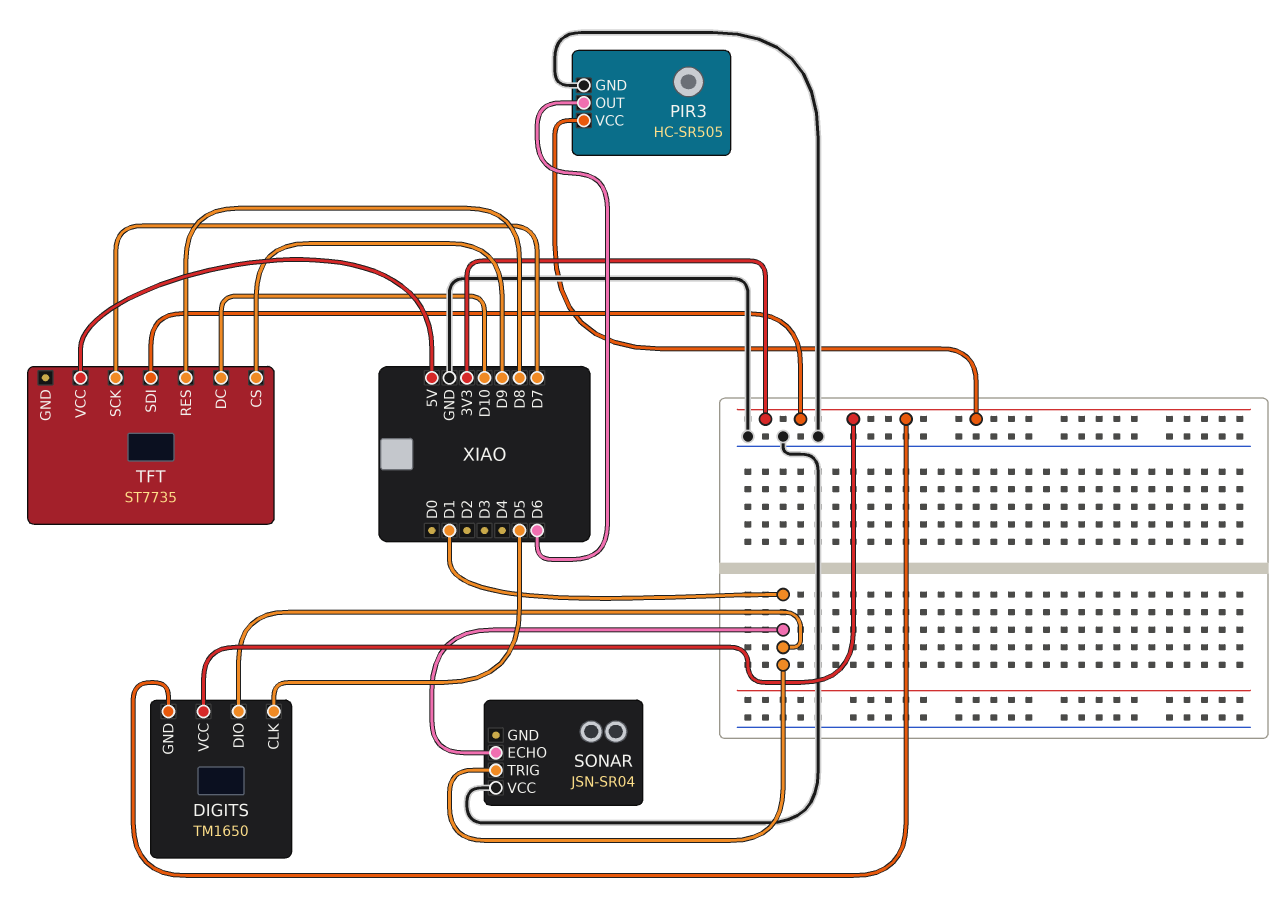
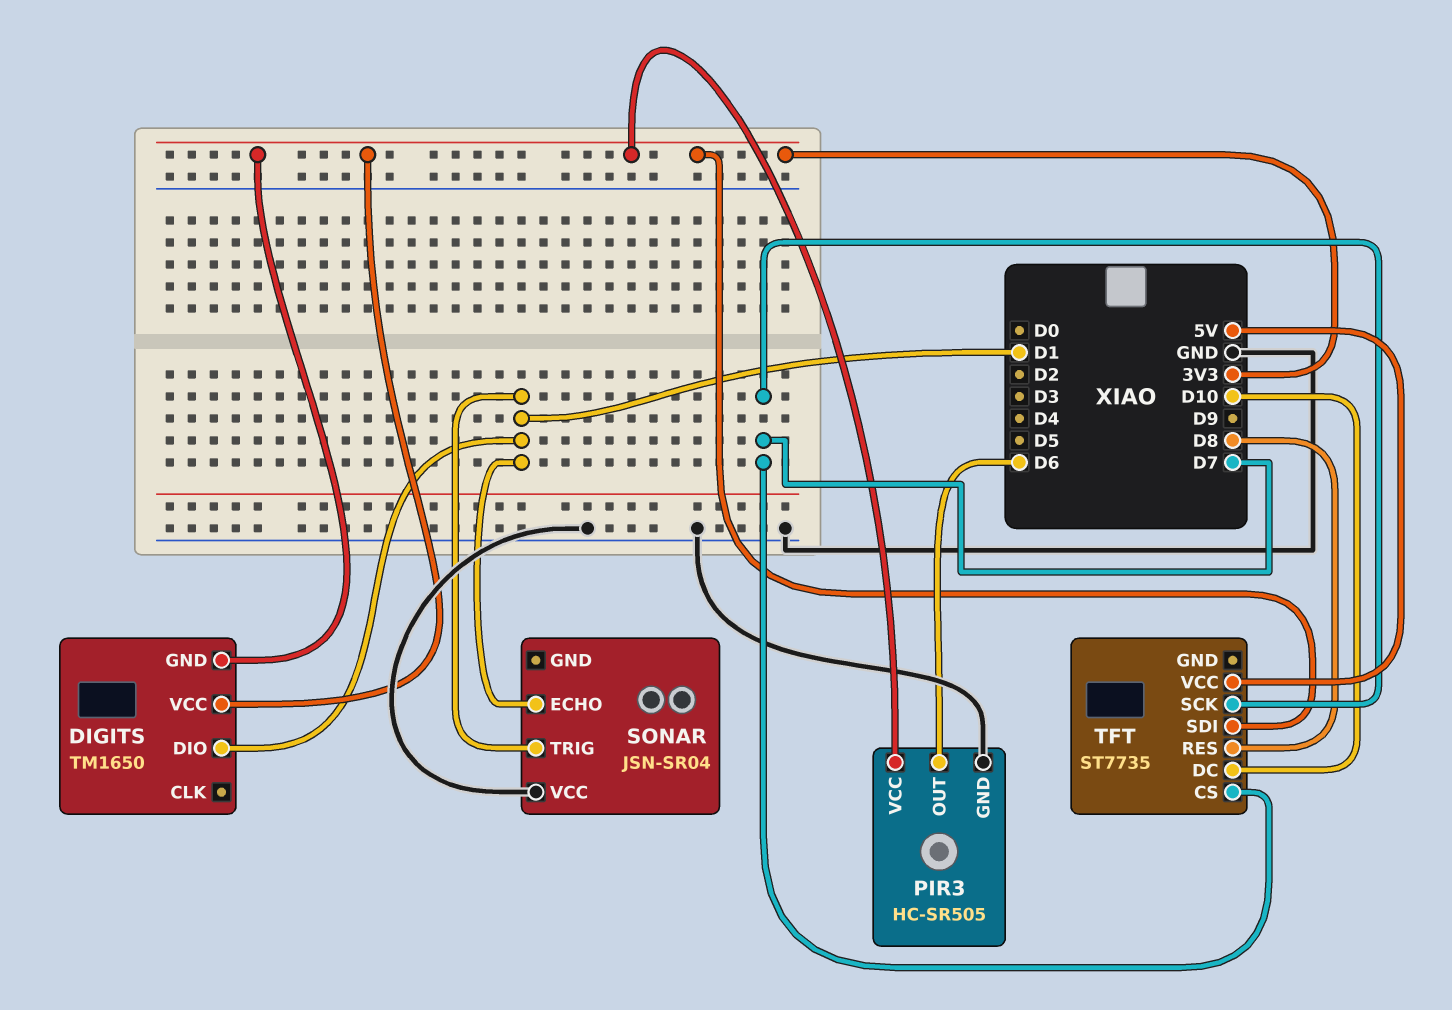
DIGITS pin CLK: D5 -> none
TFT pin CS: D9 -> D7

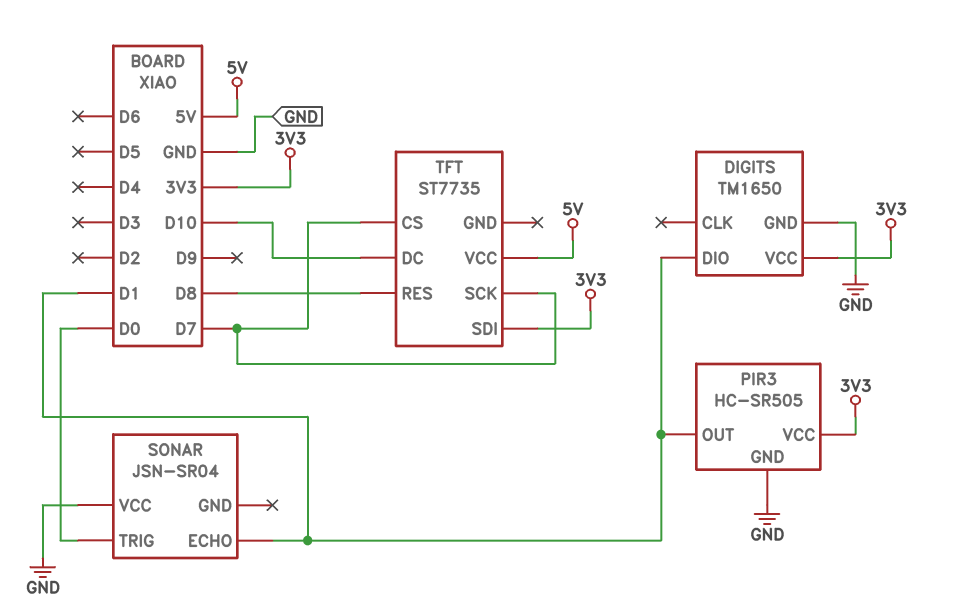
DIGITS pin GND: 3V3 -> GND
PIR3 pin OUT: D6 -> D1
SONAR pin TRIG: D1 -> D0

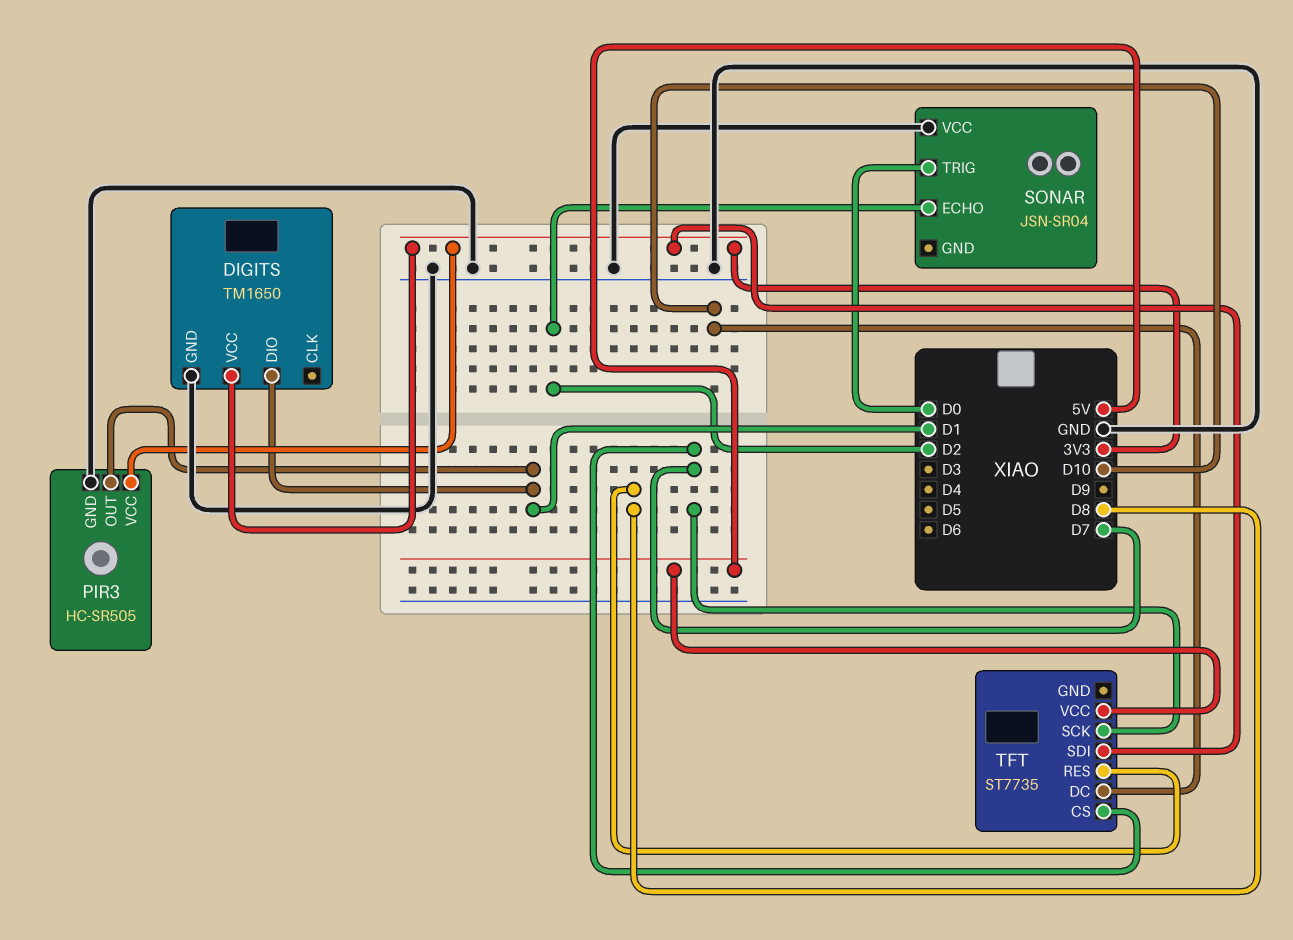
SONAR pin ECHO: D1 -> D2

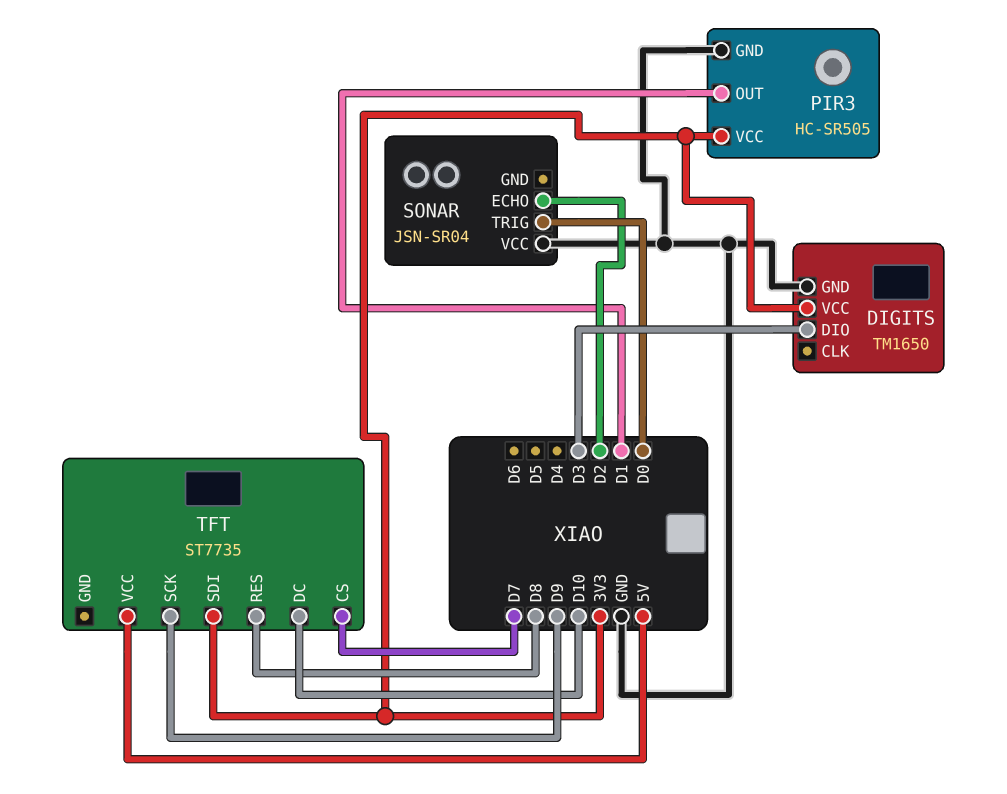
DIGITS pin DIO: D1 -> D3
TFT pin SCK: D7 -> D9

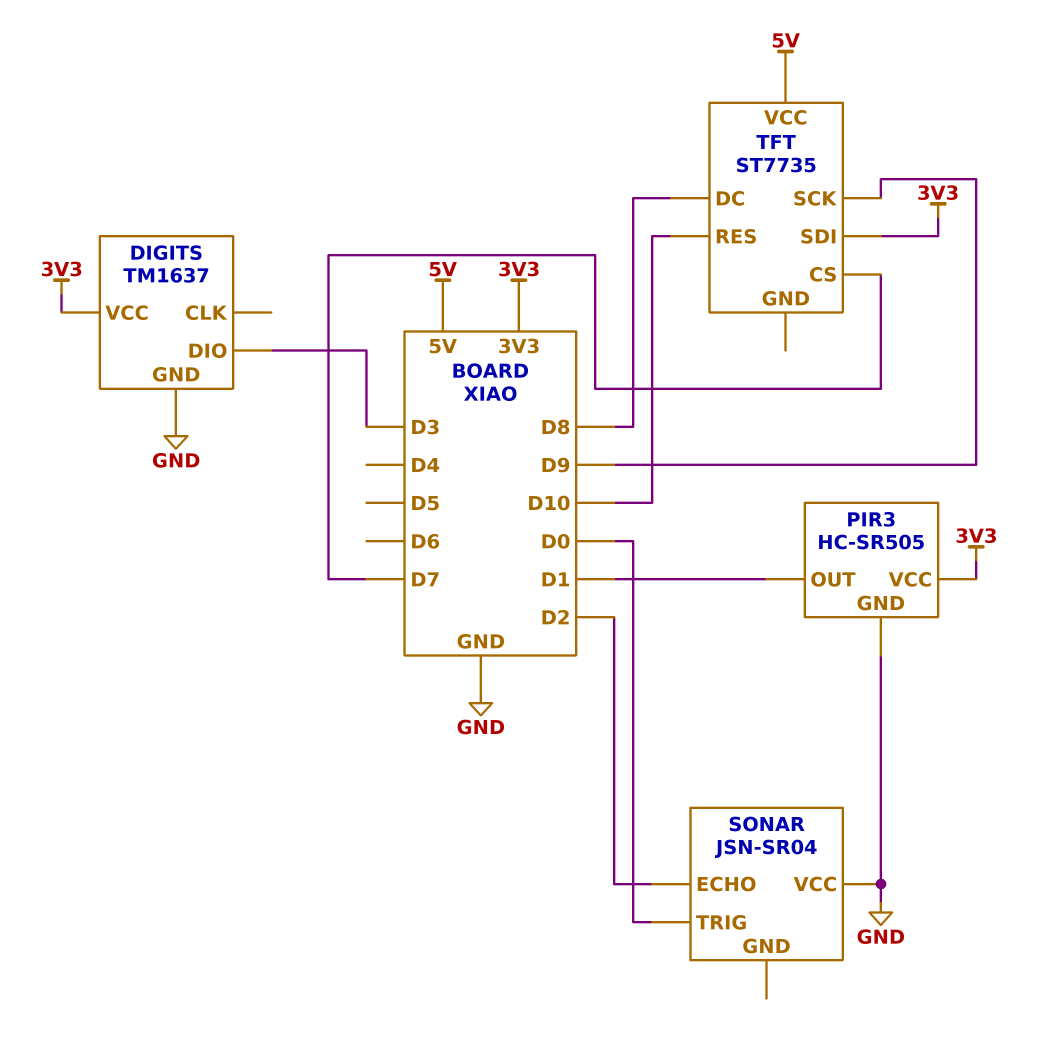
DIGITS: TM1650 -> TM1637
TFT pin DC: D10 -> D8
TFT pin RES: D8 -> D10

